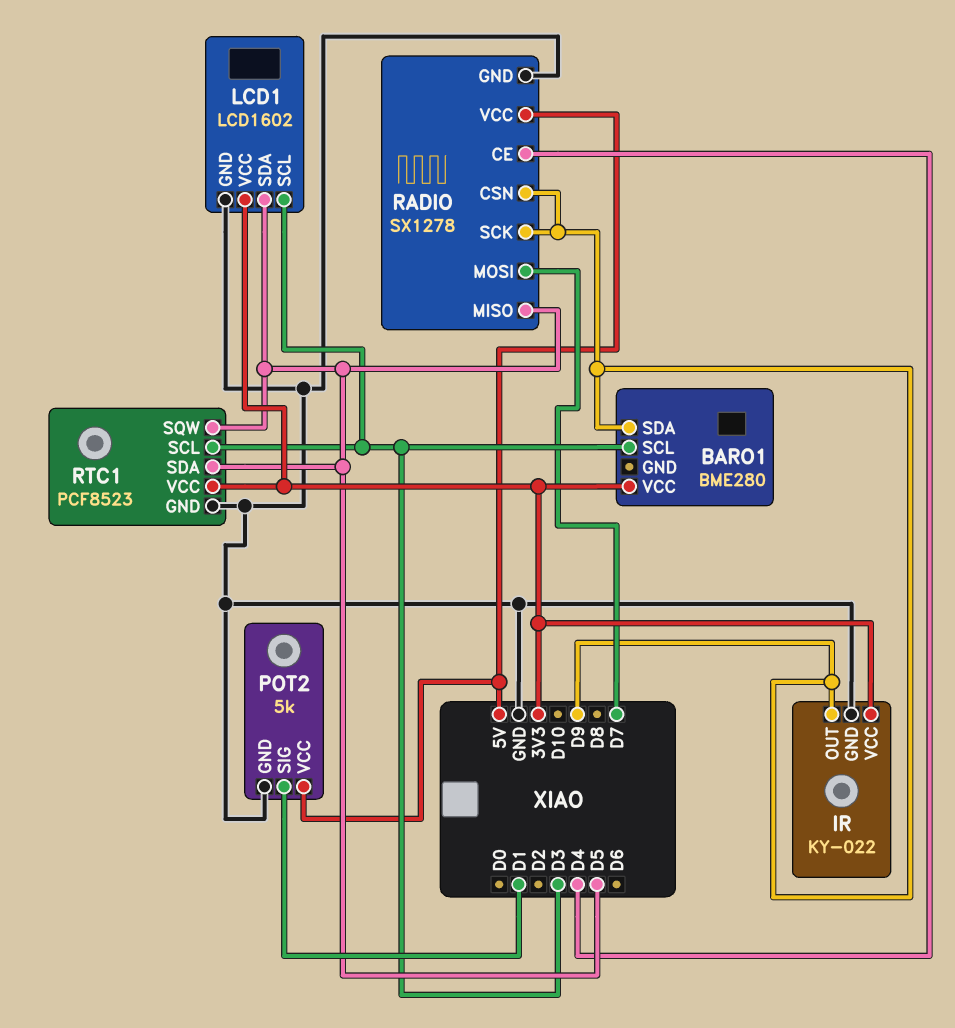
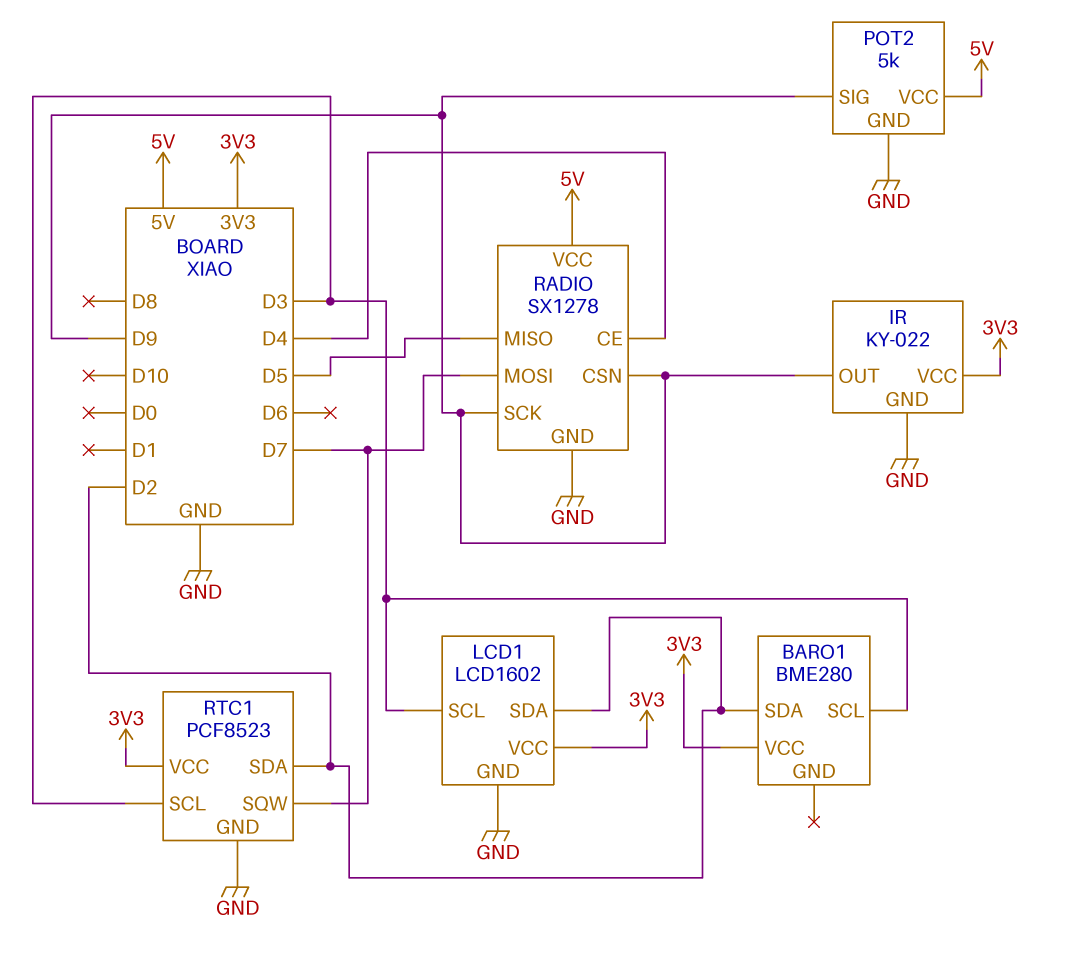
BARO1 pin SDA: D9 -> D2
LCD1 pin SDA: D5 -> D2
POT2 pin SIG: D1 -> D9
RTC1 pin SDA: D5 -> D2
RTC1 pin SQW: D5 -> D7

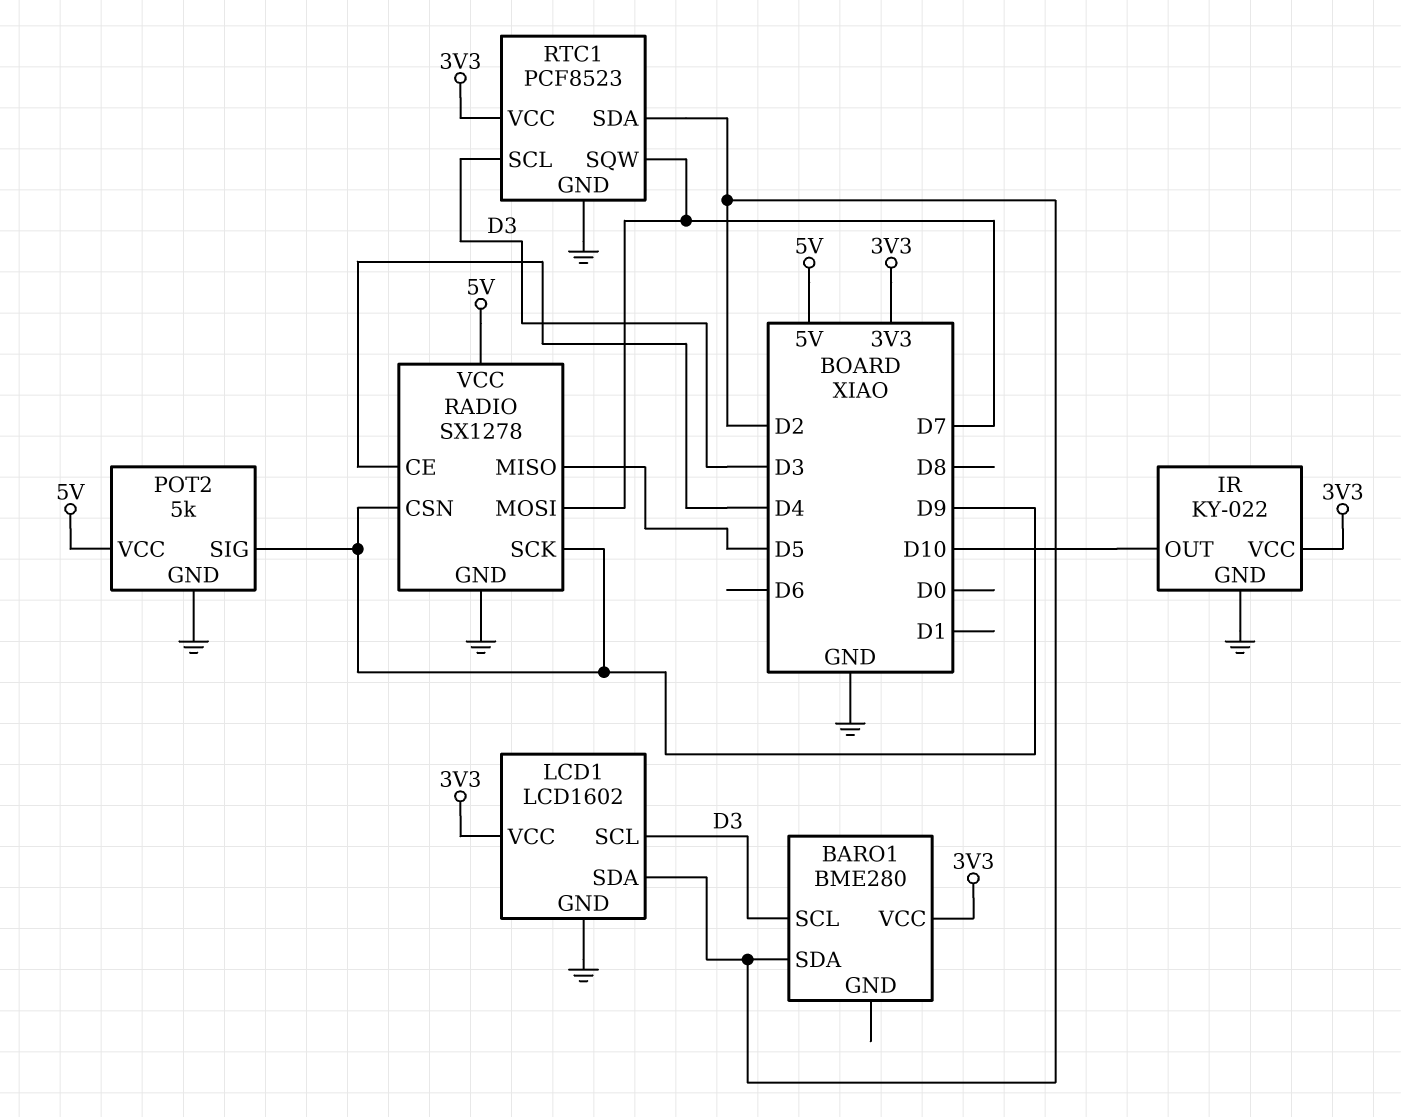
IR pin OUT: D9 -> D10

